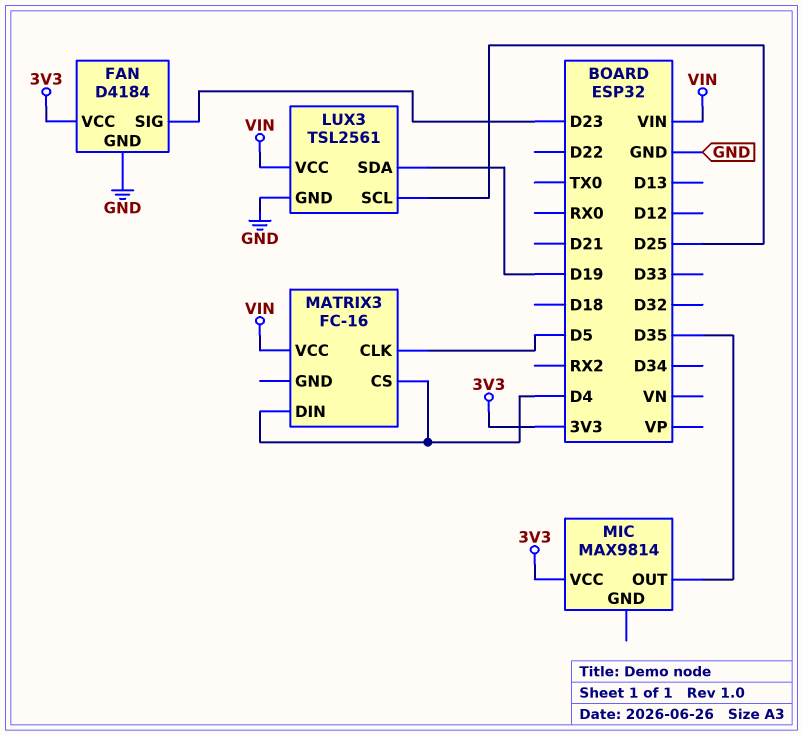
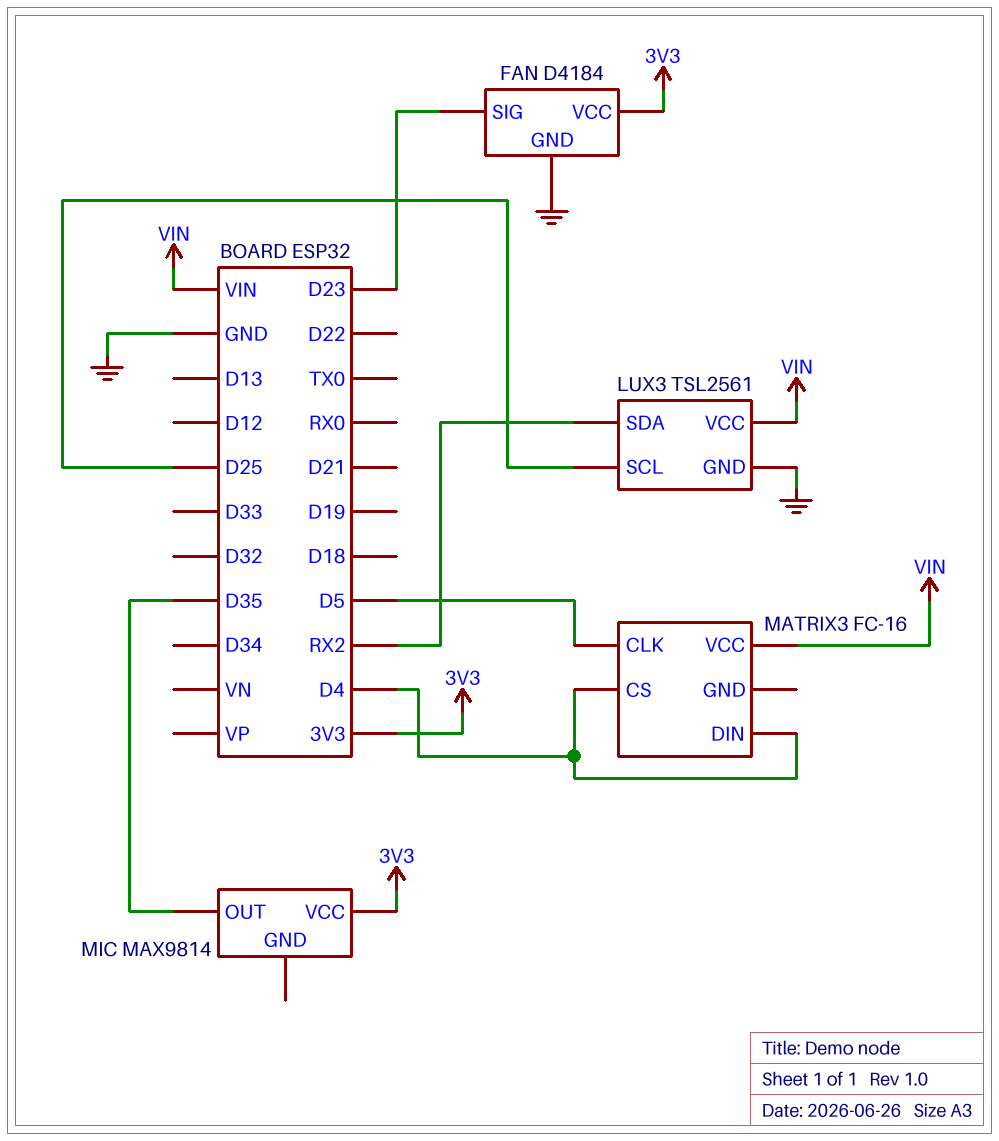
LUX3 pin SDA: D19 -> RX2

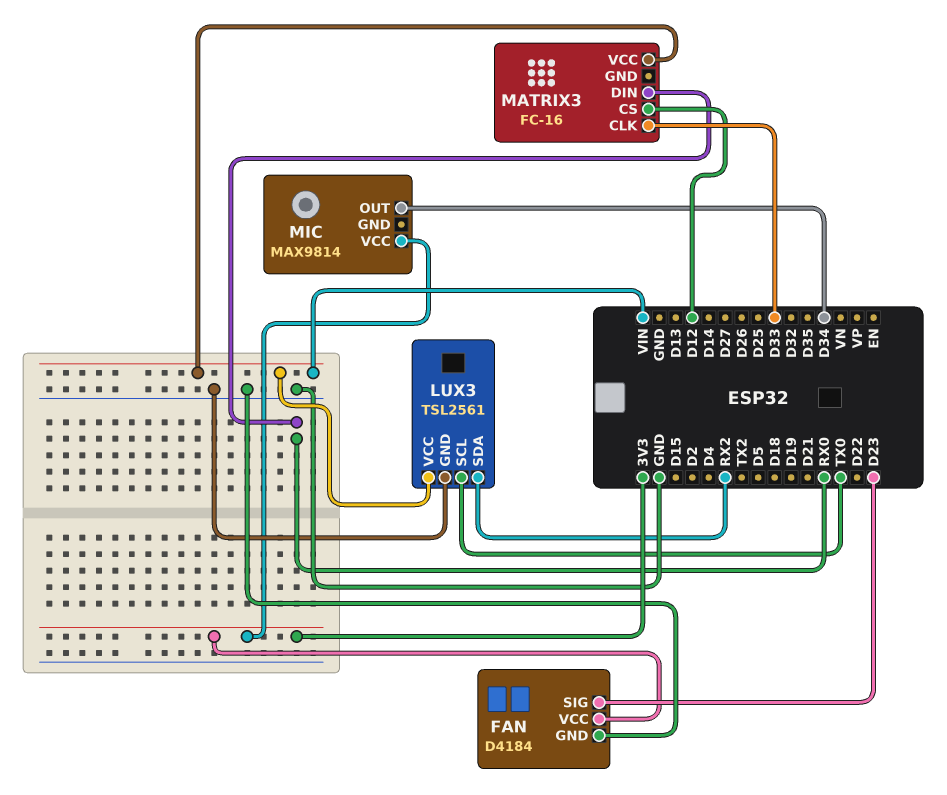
LUX3 pin SCL: D25 -> TX0
MATRIX3 pin CLK: D5 -> D33
MATRIX3 pin CS: D4 -> D12
MATRIX3 pin DIN: D4 -> RX0
MIC pin OUT: D35 -> D34

